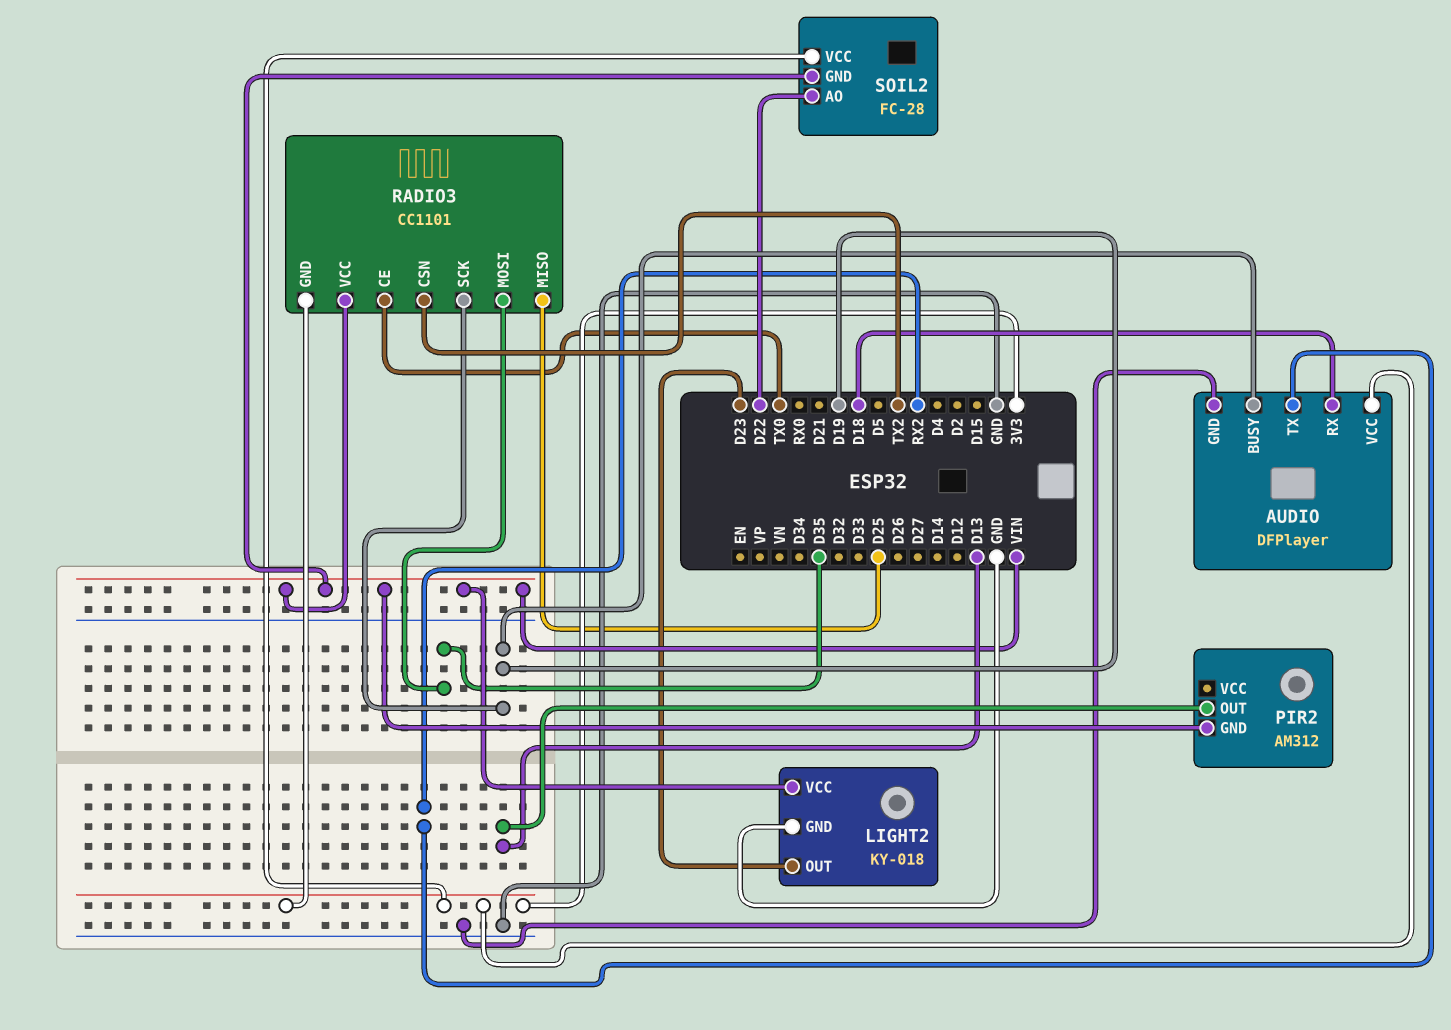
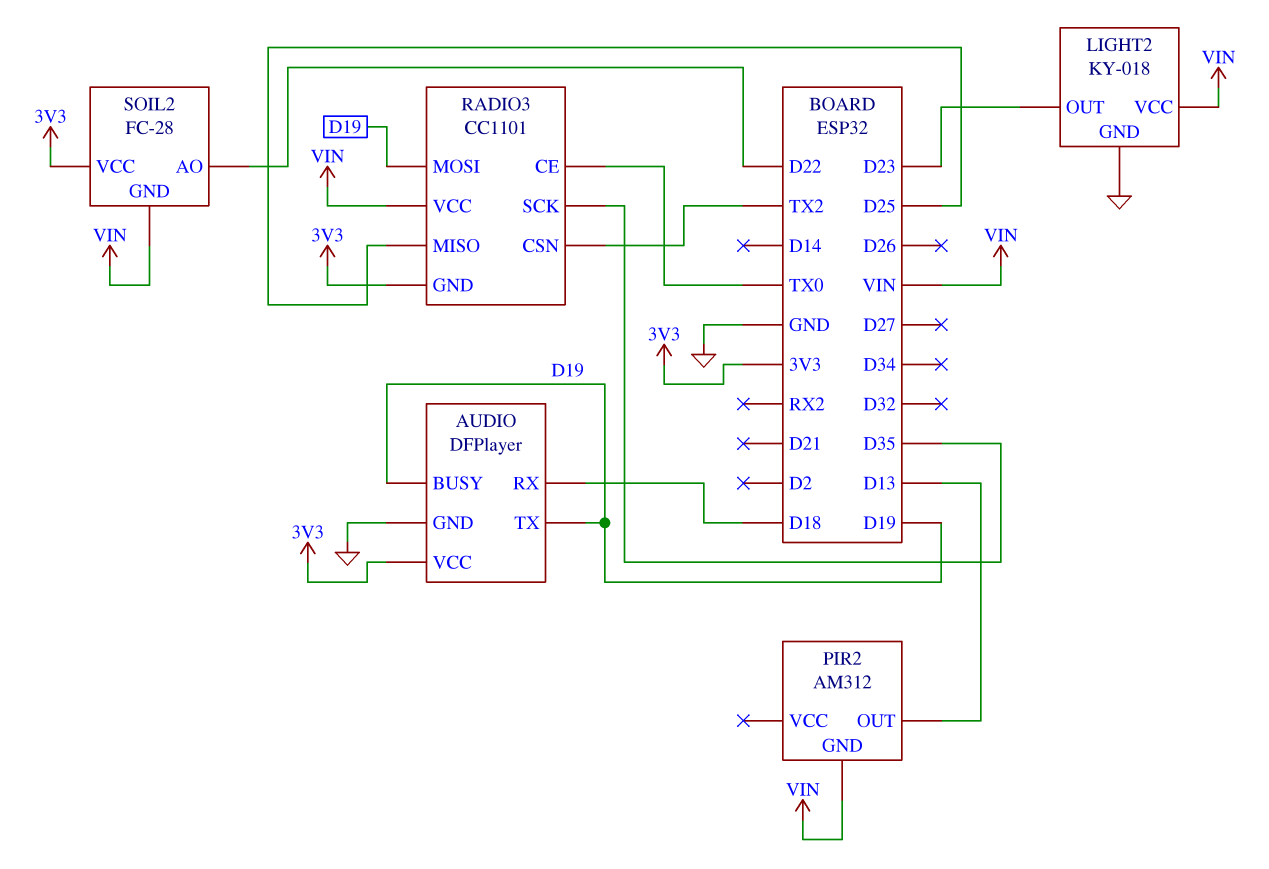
AUDIO pin TX: RX2 -> D19
RADIO3 pin MOSI: D35 -> D19
RADIO3 pin SCK: D19 -> D35

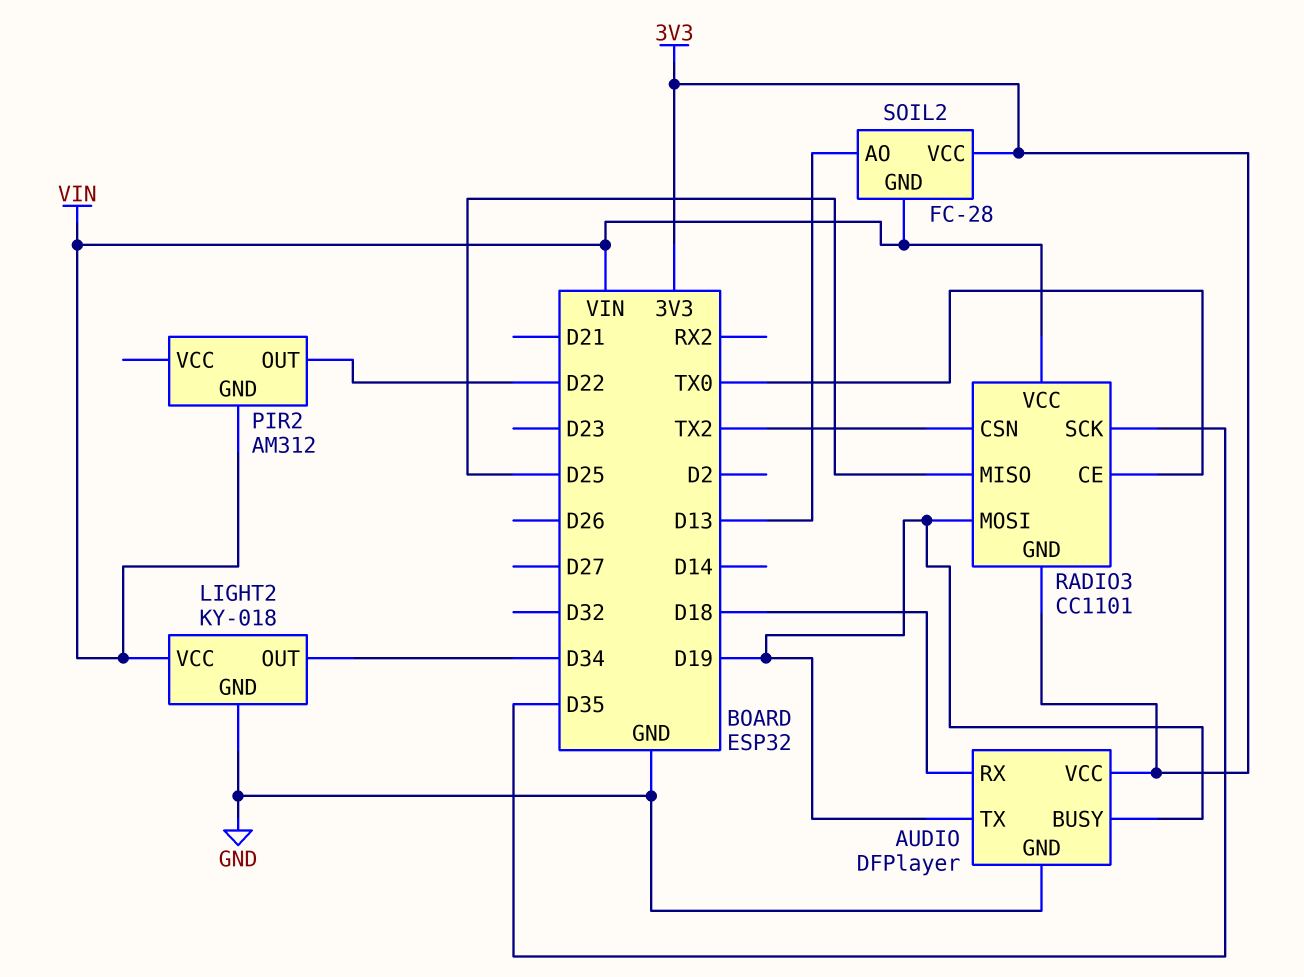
LIGHT2 pin OUT: D23 -> D34
PIR2 pin OUT: D13 -> D22
SOIL2 pin AO: D22 -> D13

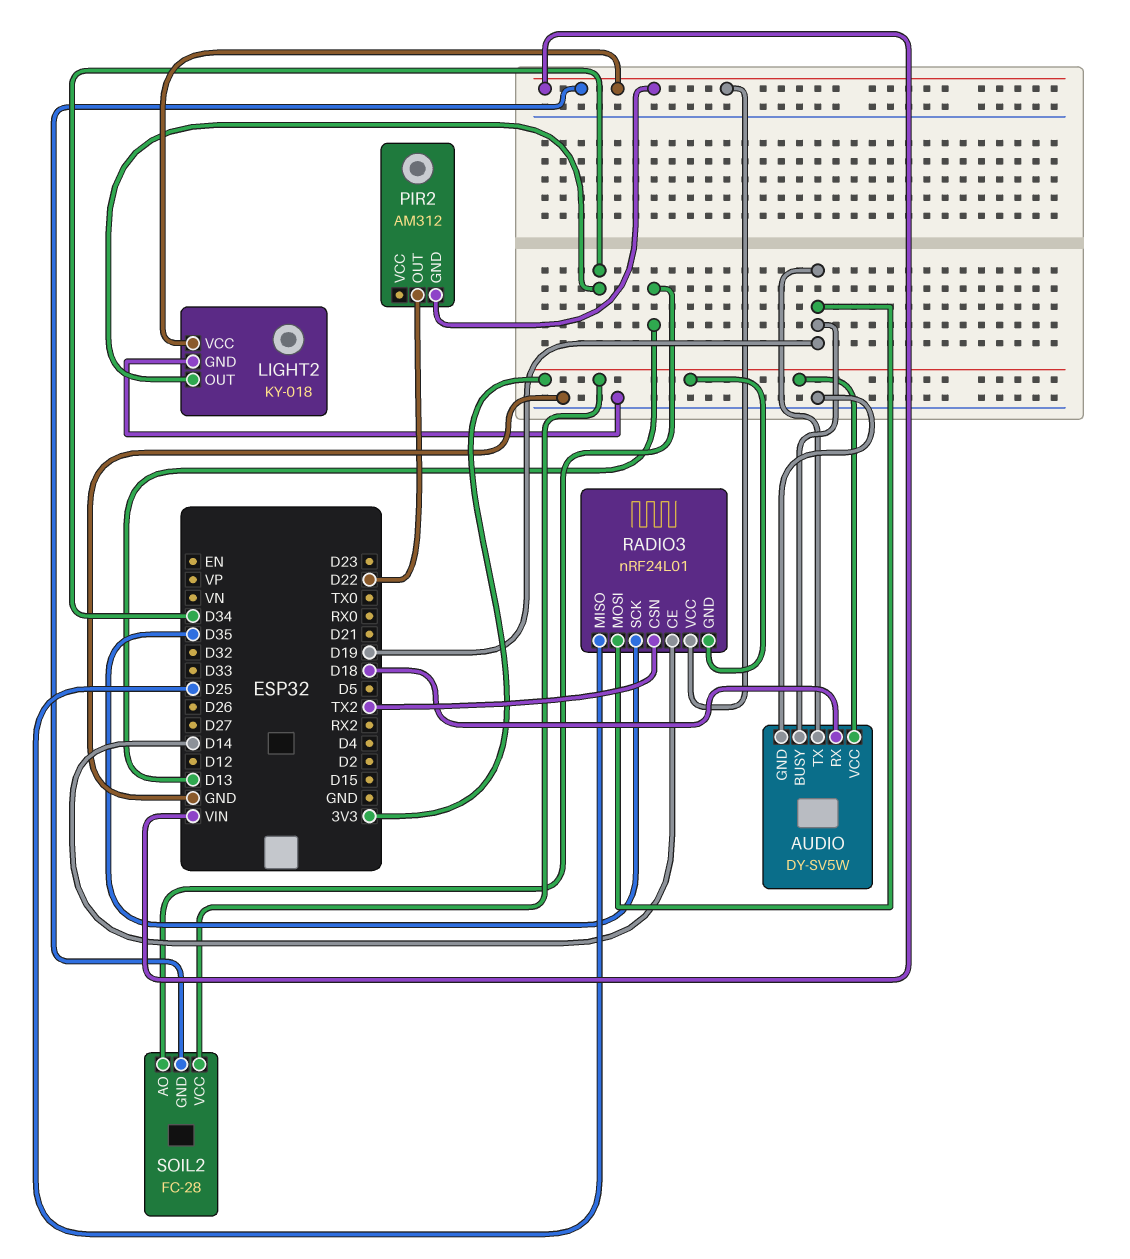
AUDIO: DFPlayer -> DY-SV5W
RADIO3: CC1101 -> nRF24L01
RADIO3 pin CE: TX0 -> D14

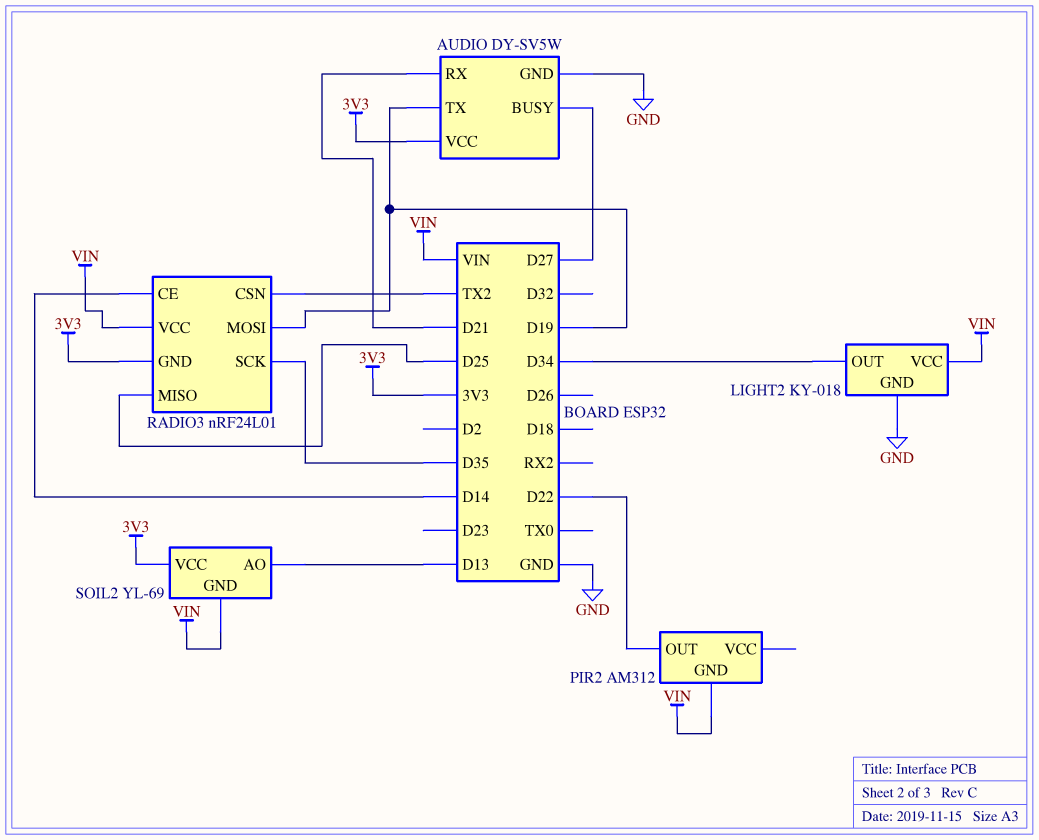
AUDIO pin BUSY: D19 -> D27
AUDIO pin RX: D18 -> D21
SOIL2: FC-28 -> YL-69

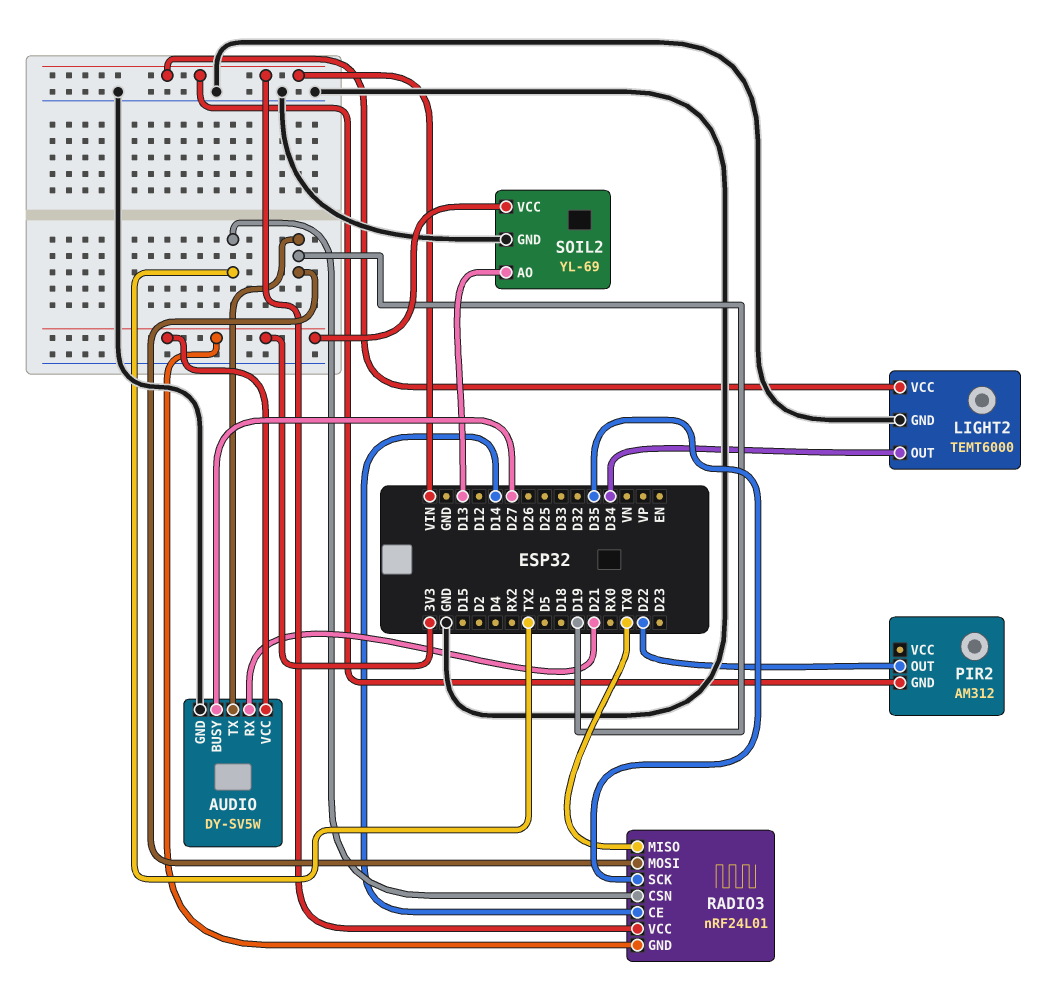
LIGHT2: KY-018 -> TEMT6000
RADIO3 pin MISO: D25 -> TX0
SOIL2 pin GND: VIN -> GND

